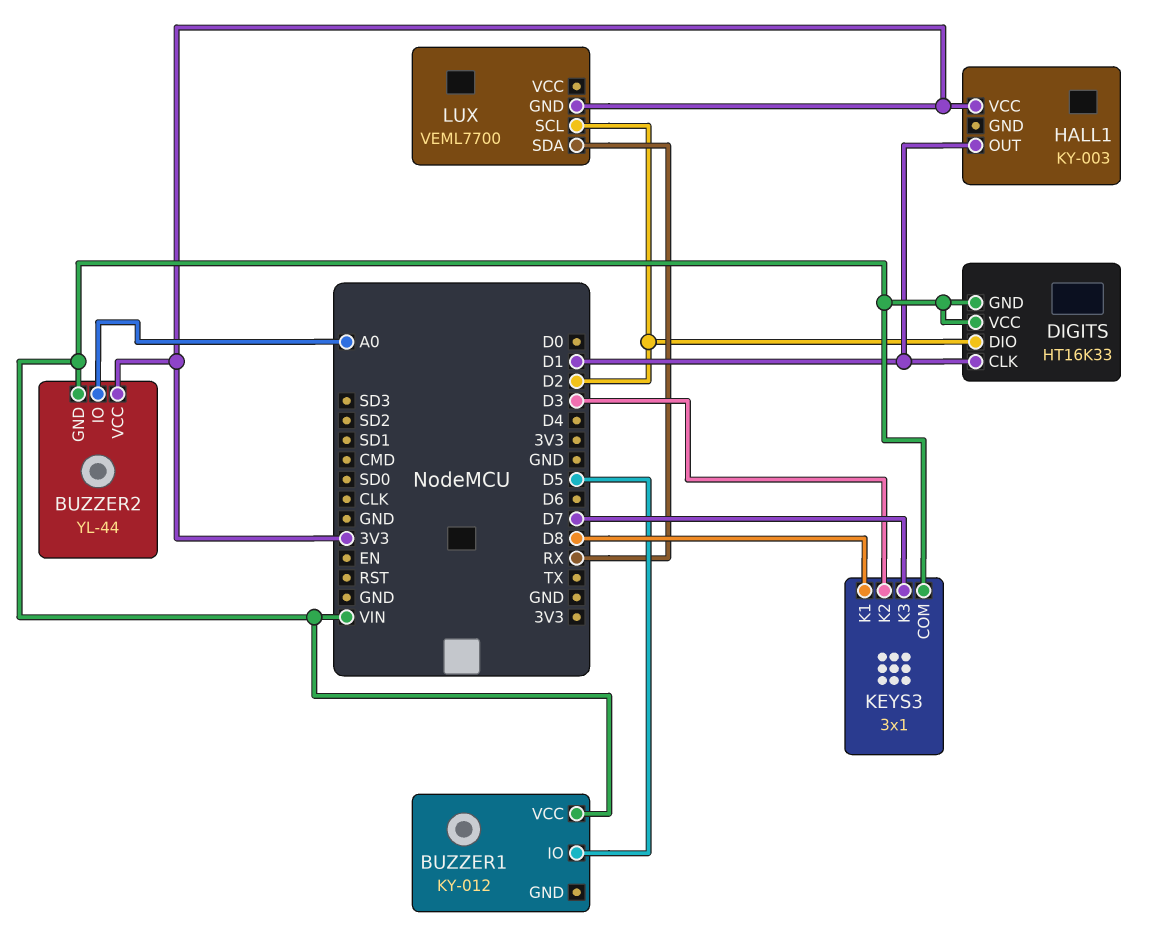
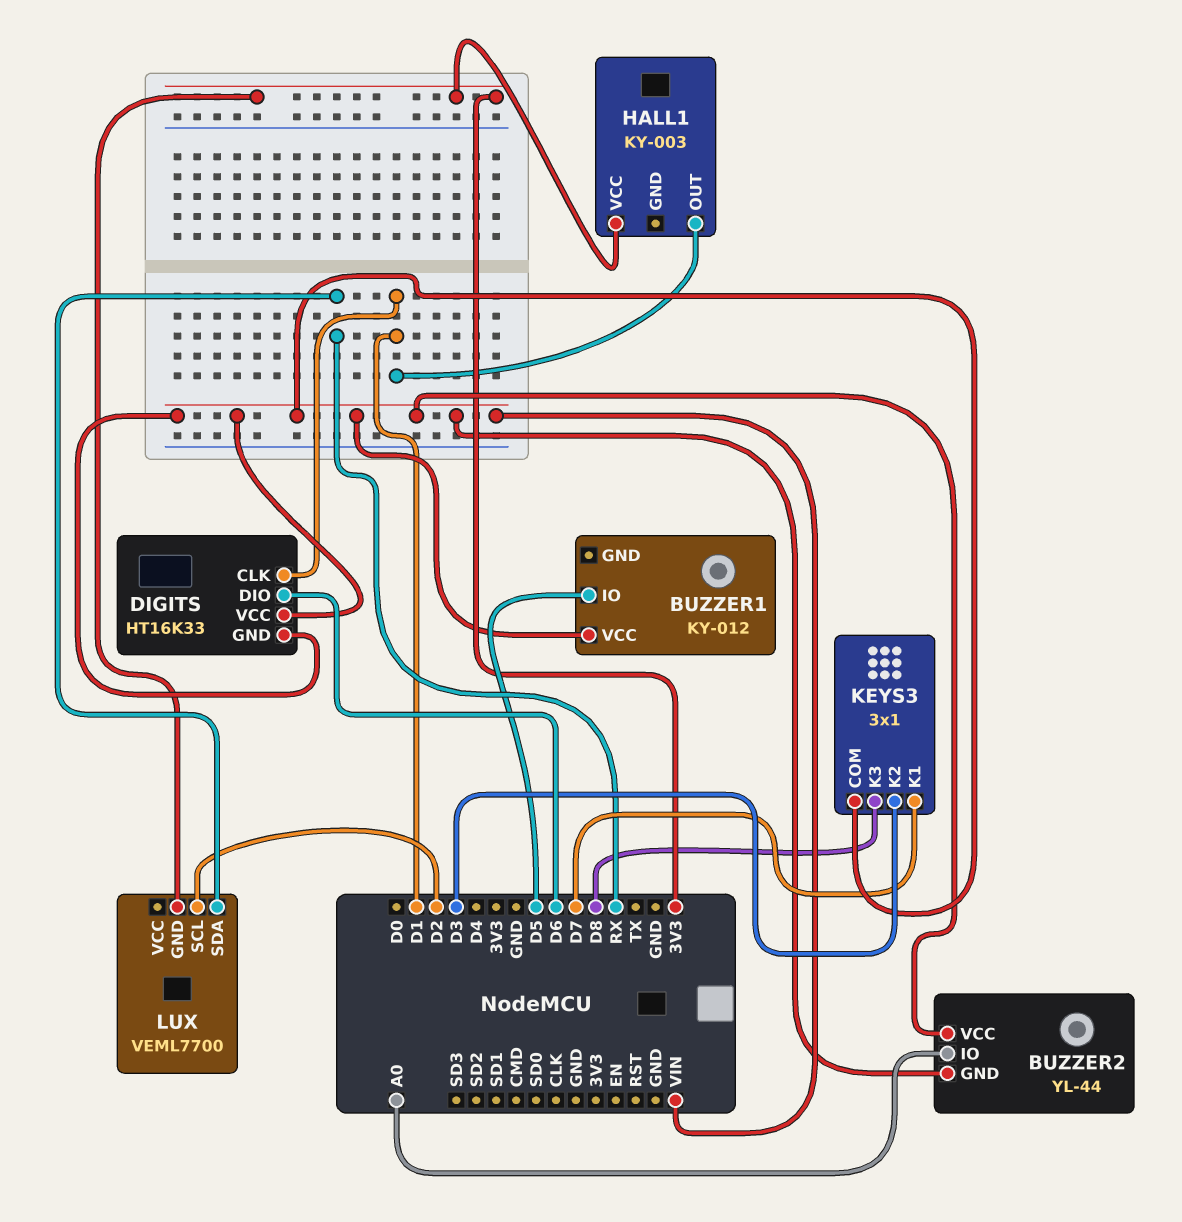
BUZZER2 pin VCC: 3V3 -> VIN
DIGITS pin DIO: D2 -> D6
KEYS3 pin K1: D8 -> D7
KEYS3 pin K3: D7 -> D8

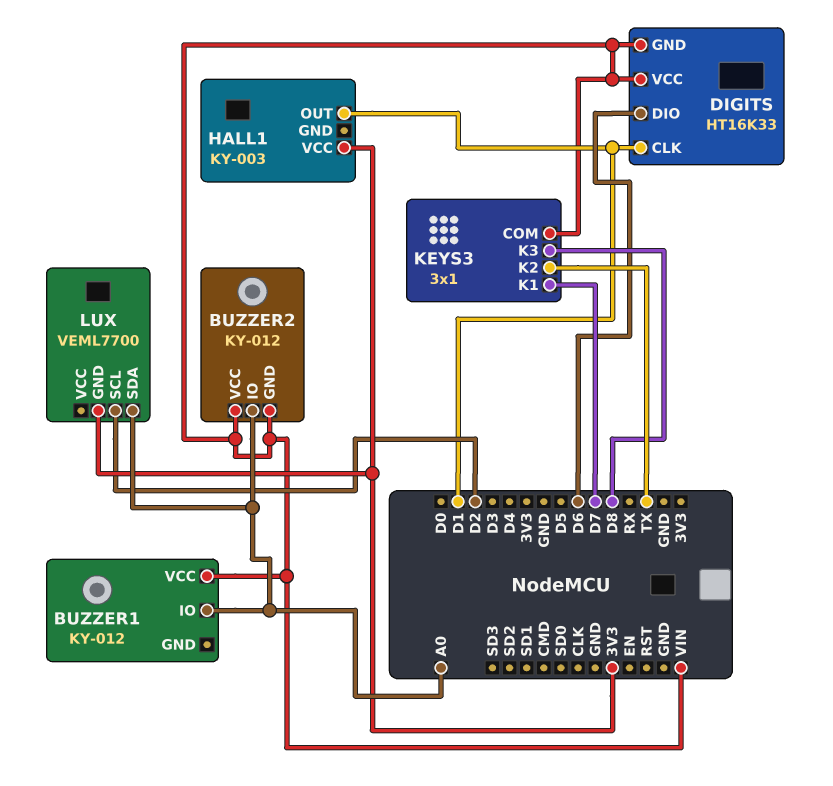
BUZZER1 pin IO: D5 -> A0
BUZZER2: YL-44 -> KY-012
KEYS3 pin K2: D3 -> TX
LUX pin SDA: RX -> A0

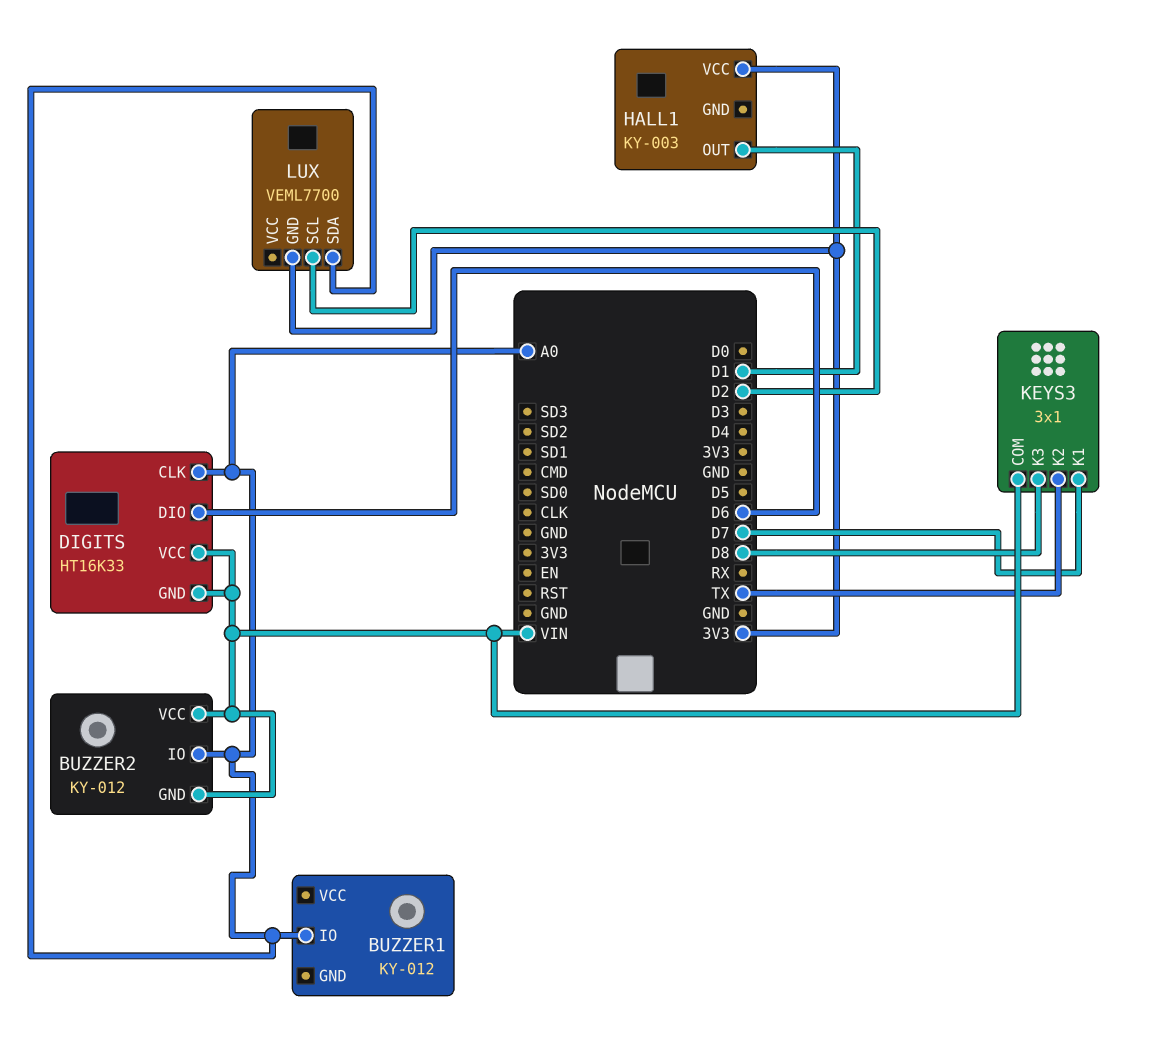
BUZZER1 pin VCC: VIN -> none
DIGITS pin CLK: D1 -> A0

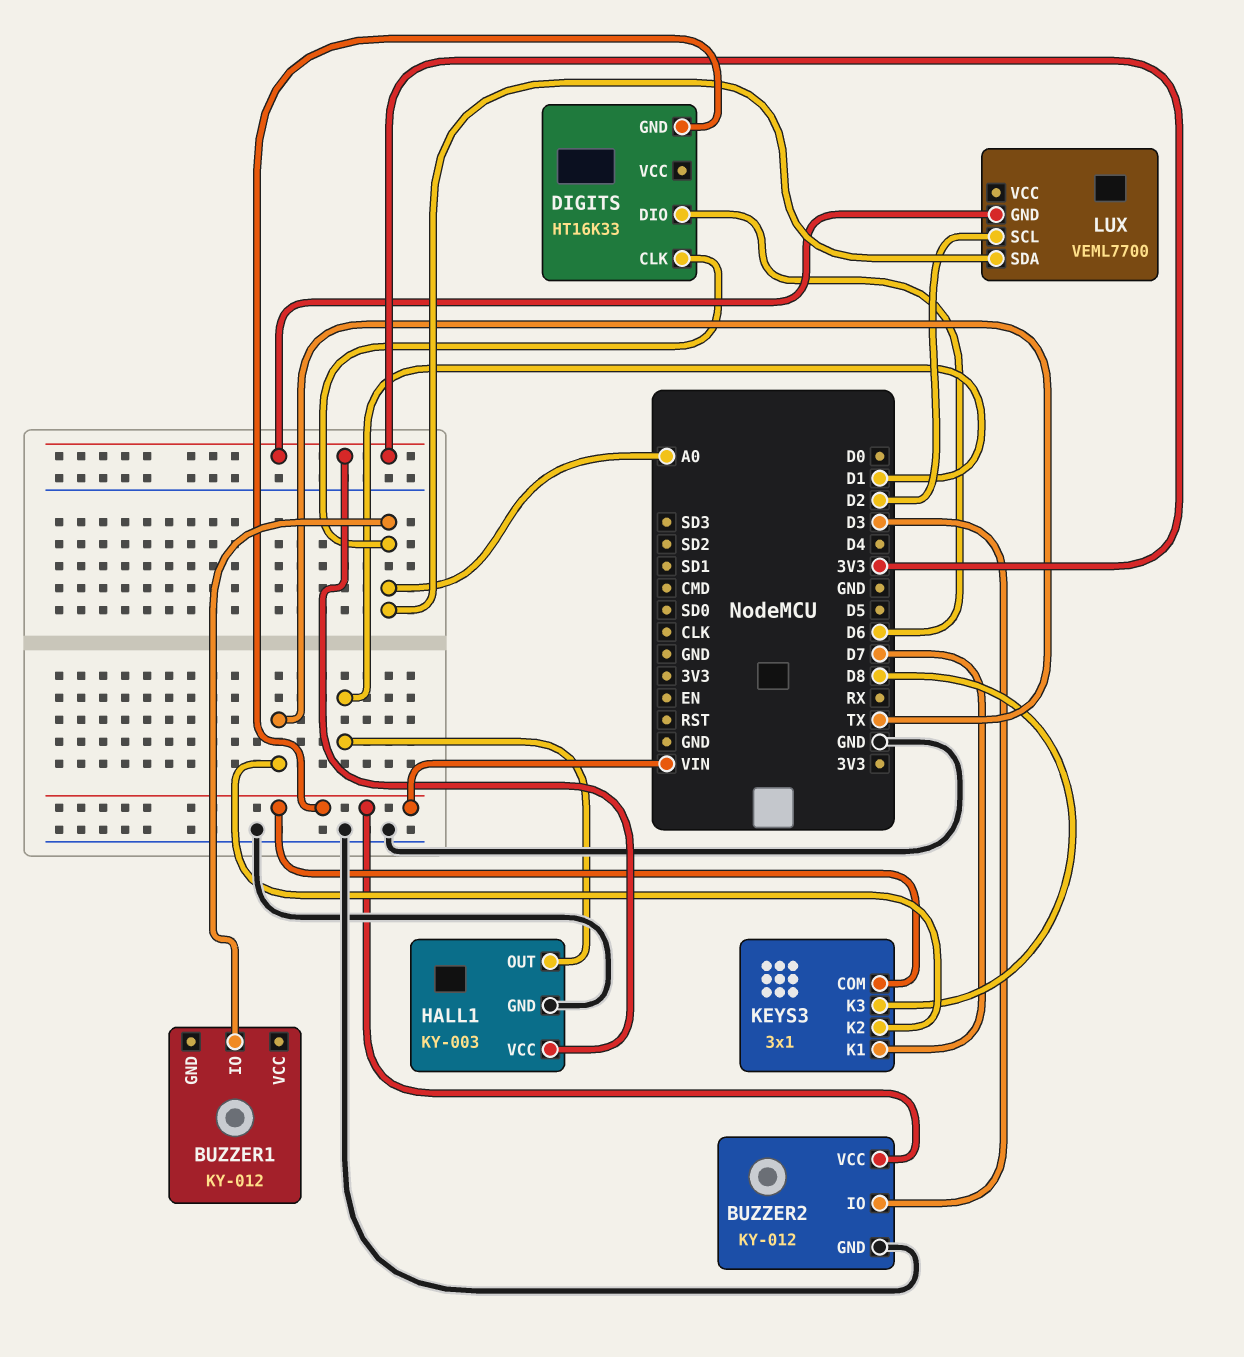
BUZZER2 pin GND: VIN -> GND
BUZZER2 pin IO: A0 -> D3
DIGITS pin VCC: VIN -> none
HALL1 pin GND: none -> GND

